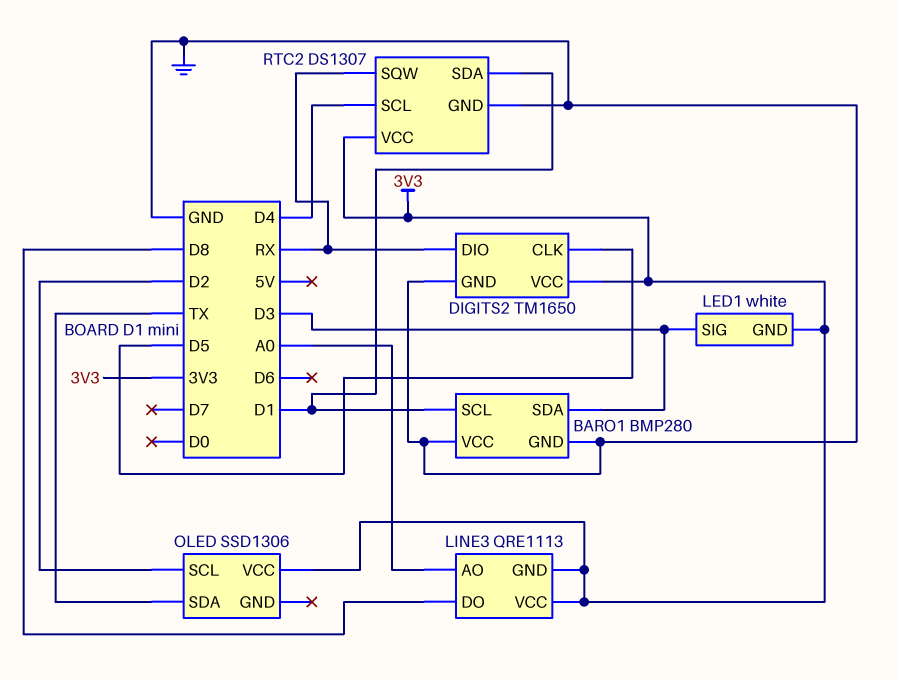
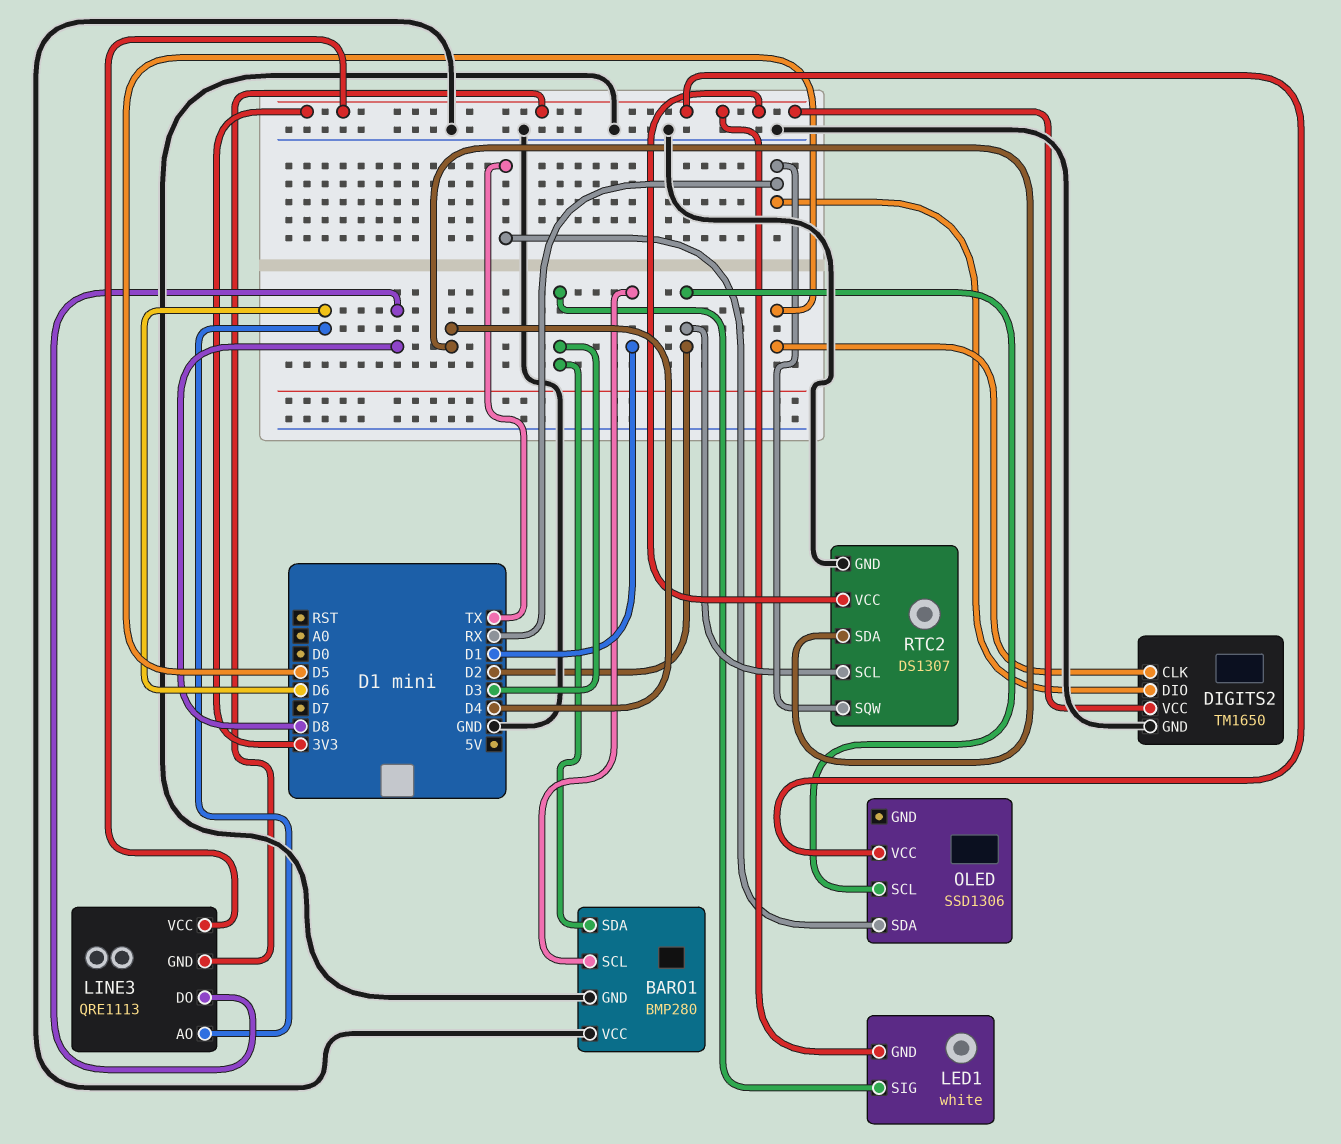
LINE3 pin AO: A0 -> D6
RTC2 pin SCL: D4 -> D2
RTC2 pin SDA: D1 -> D4

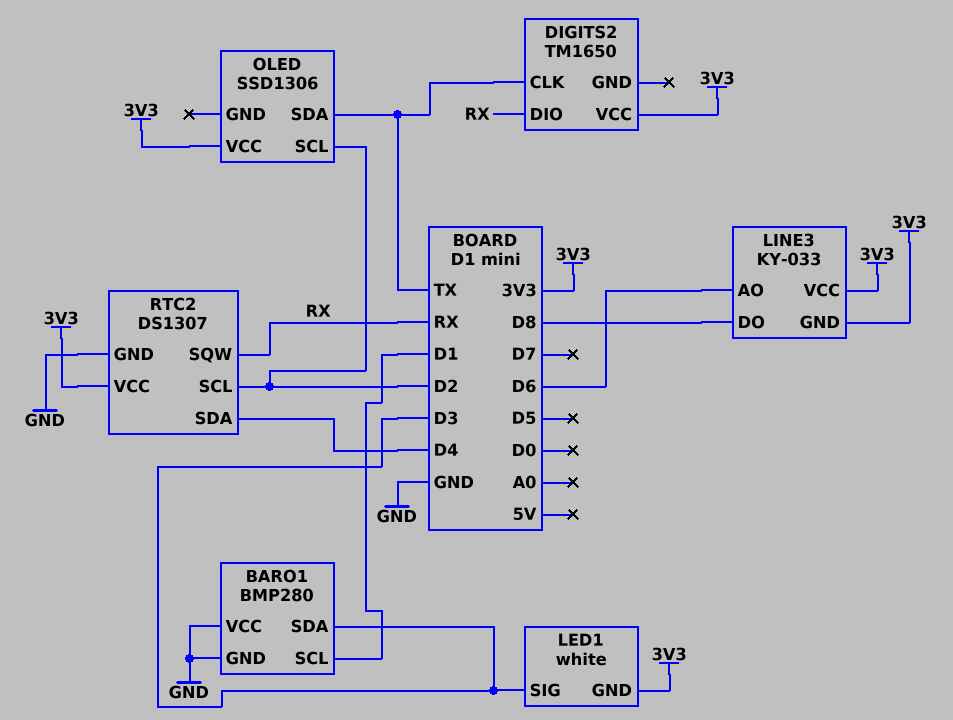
DIGITS2 pin CLK: D5 -> TX
DIGITS2 pin GND: GND -> none
LINE3: QRE1113 -> KY-033

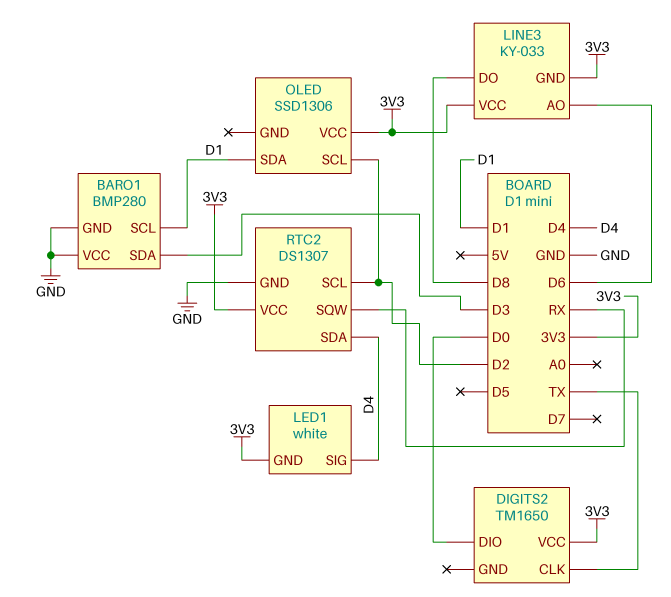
DIGITS2 pin DIO: RX -> D0
LED1 pin SIG: D3 -> D4
OLED pin SDA: TX -> D1

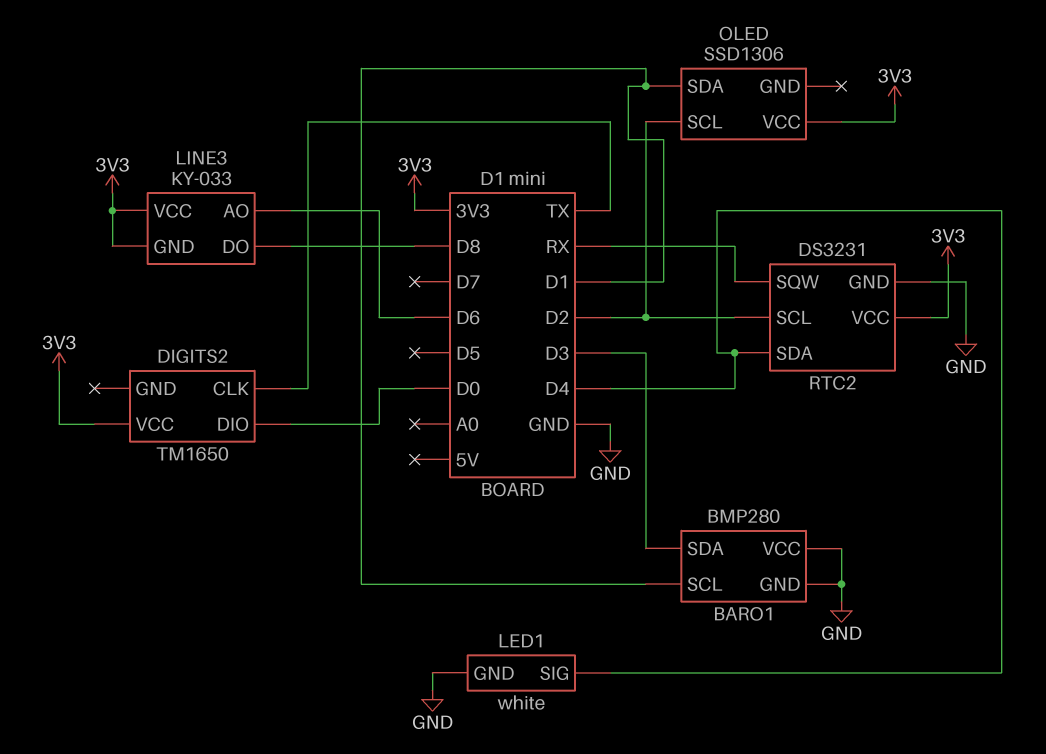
LED1 pin GND: 3V3 -> GND
RTC2: DS1307 -> DS3231

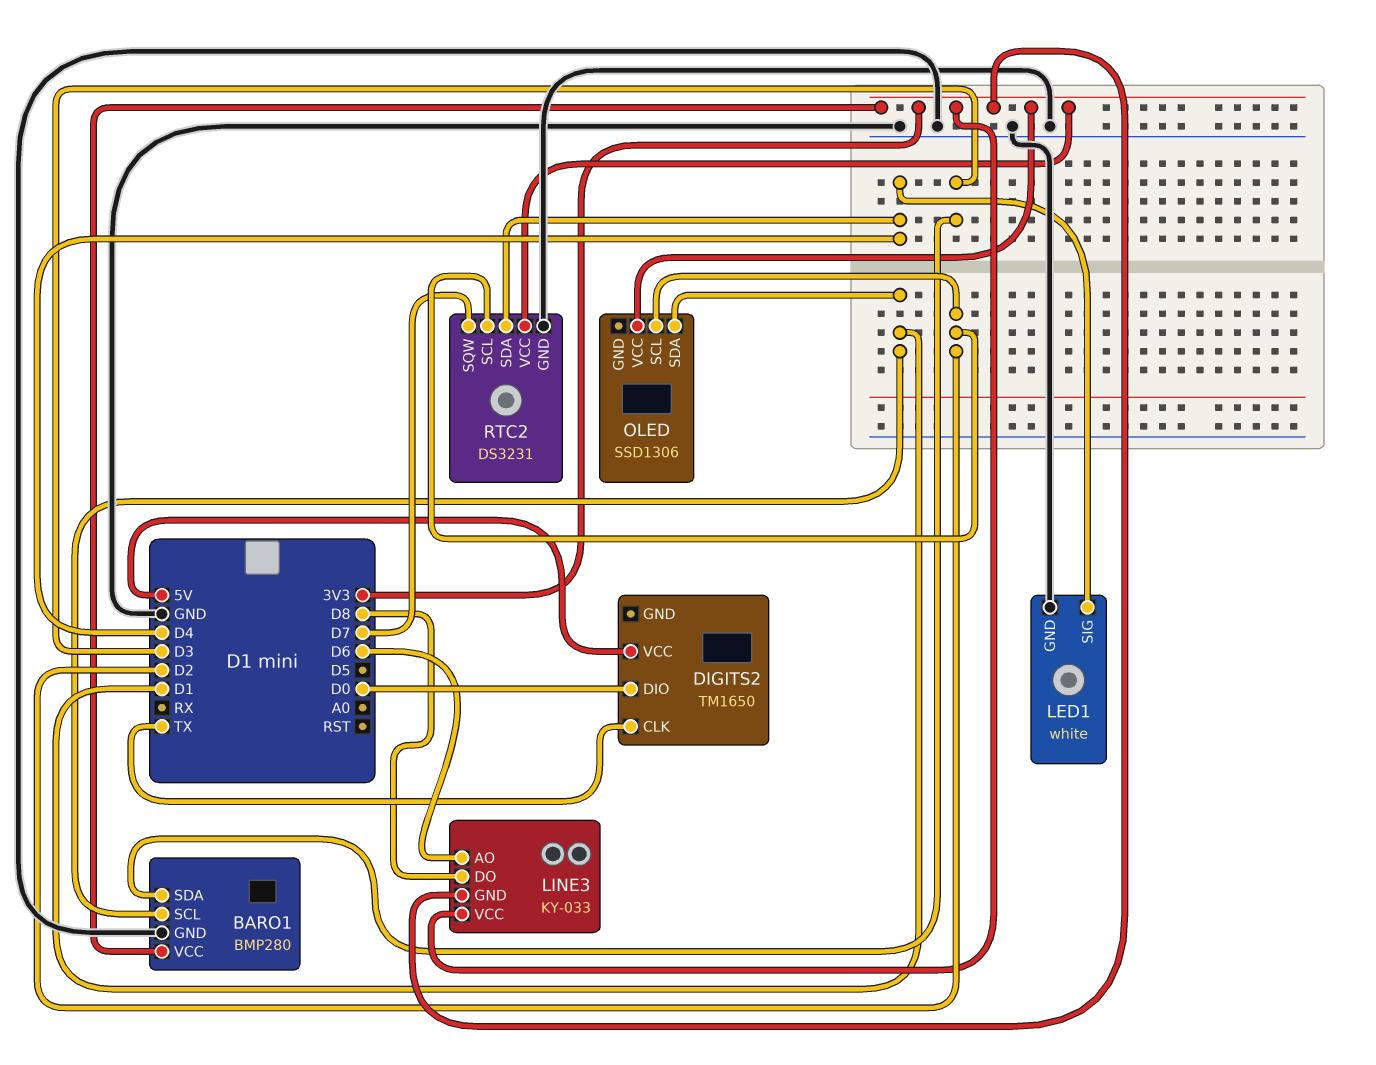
BARO1 pin VCC: GND -> 3V3
DIGITS2 pin VCC: 3V3 -> 5V
RTC2 pin SQW: RX -> D7

